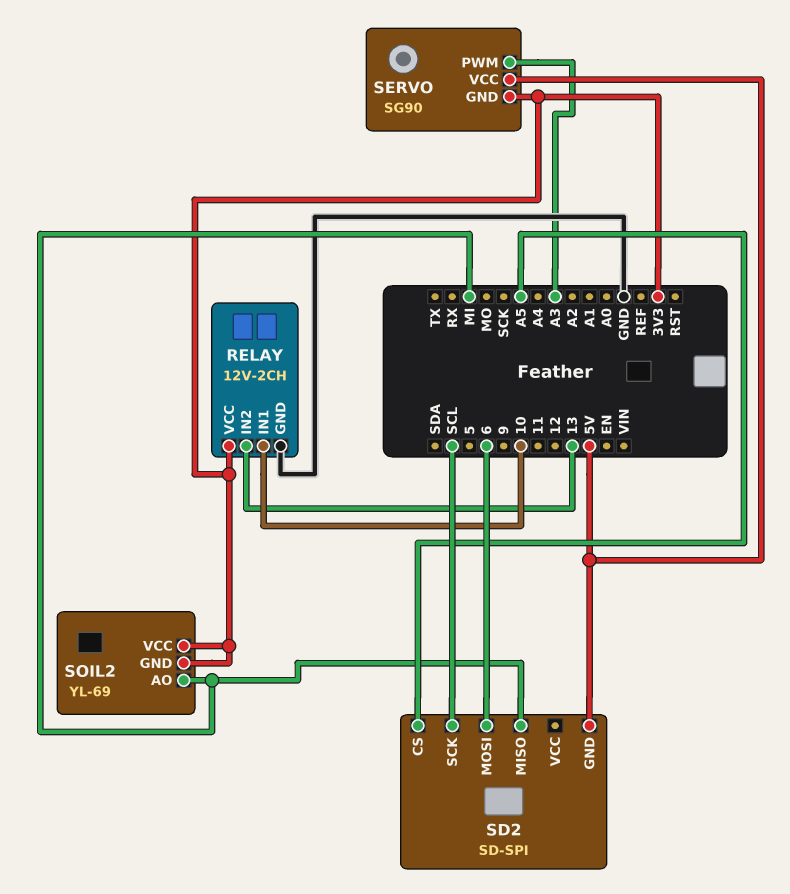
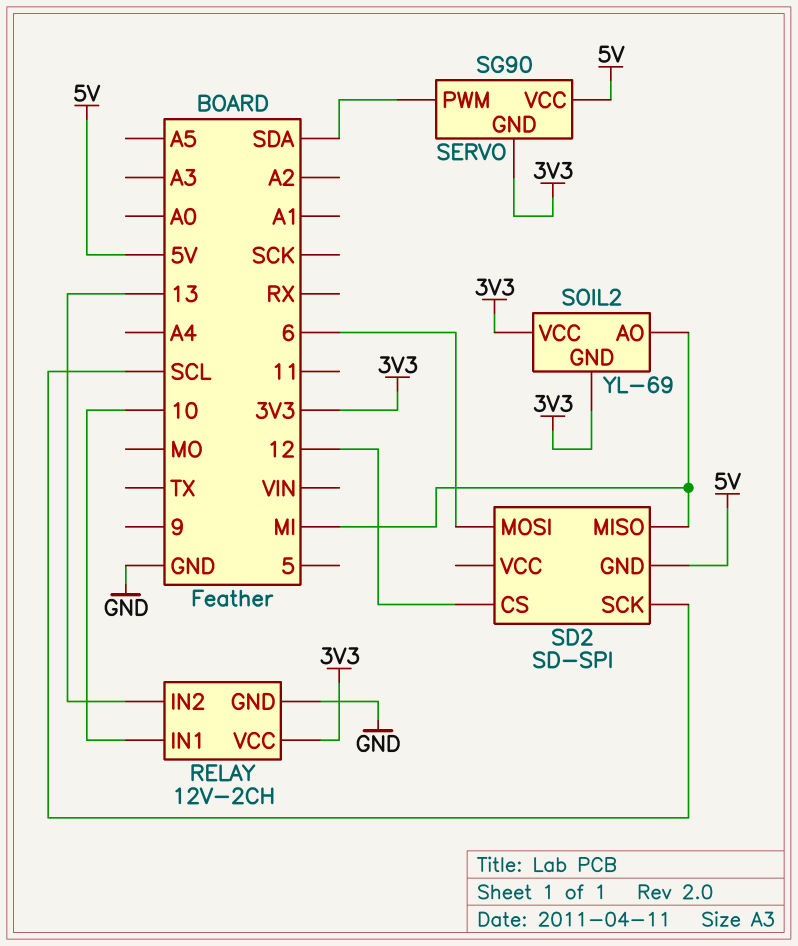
SD2 pin CS: A5 -> 12
SERVO pin PWM: A3 -> SDA

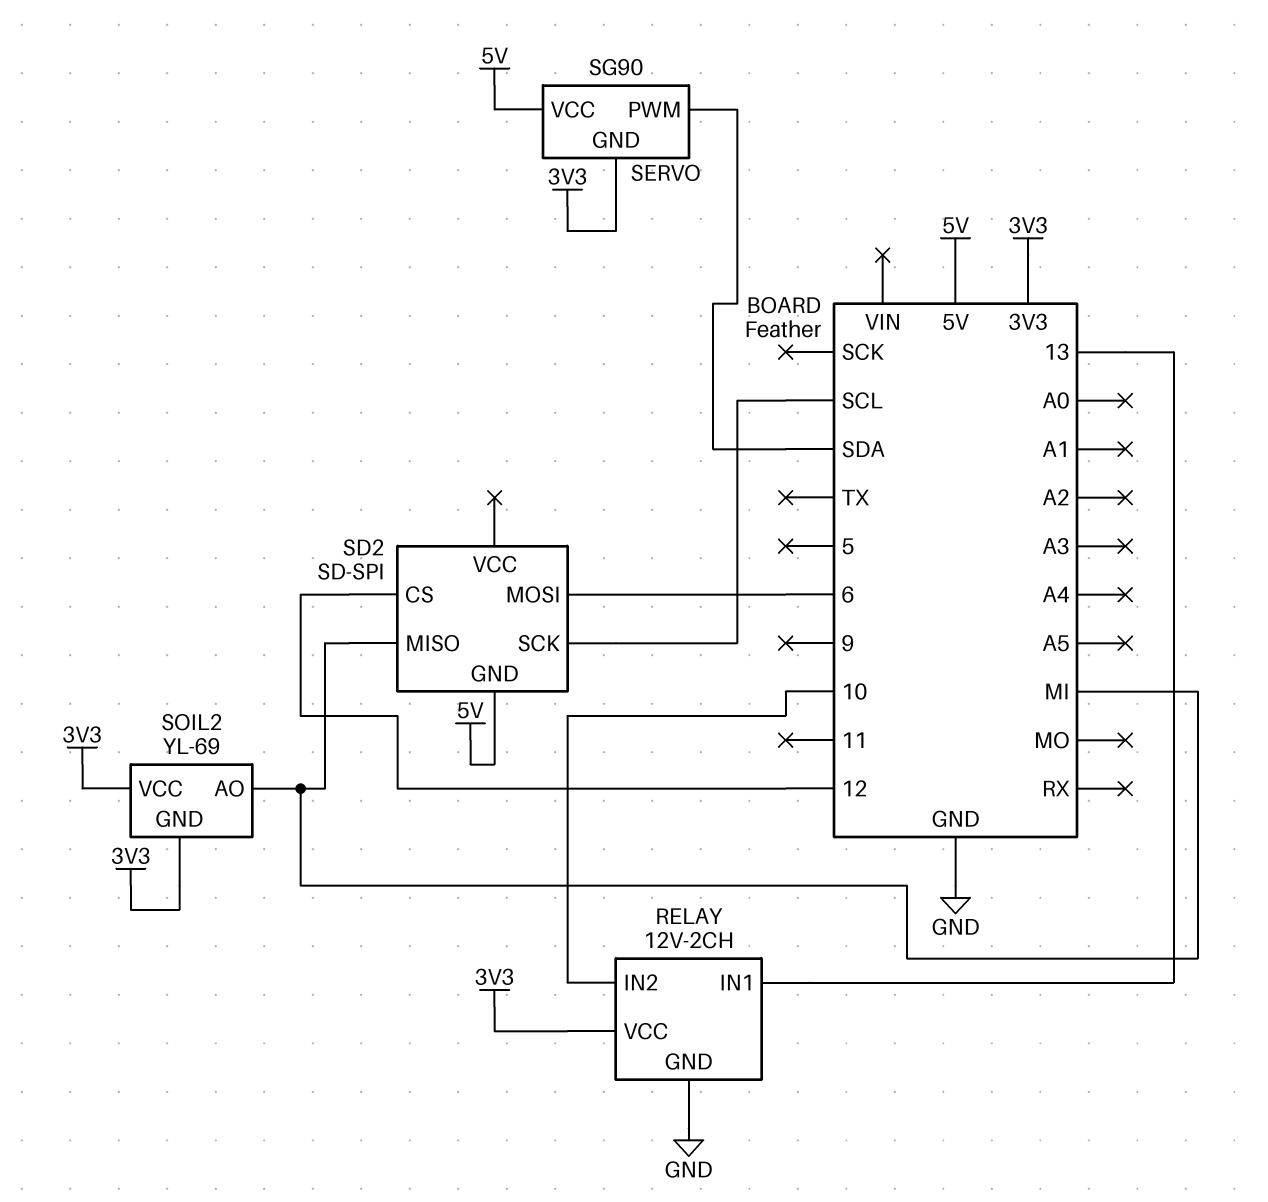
RELAY pin IN1: 10 -> 13
RELAY pin IN2: 13 -> 10

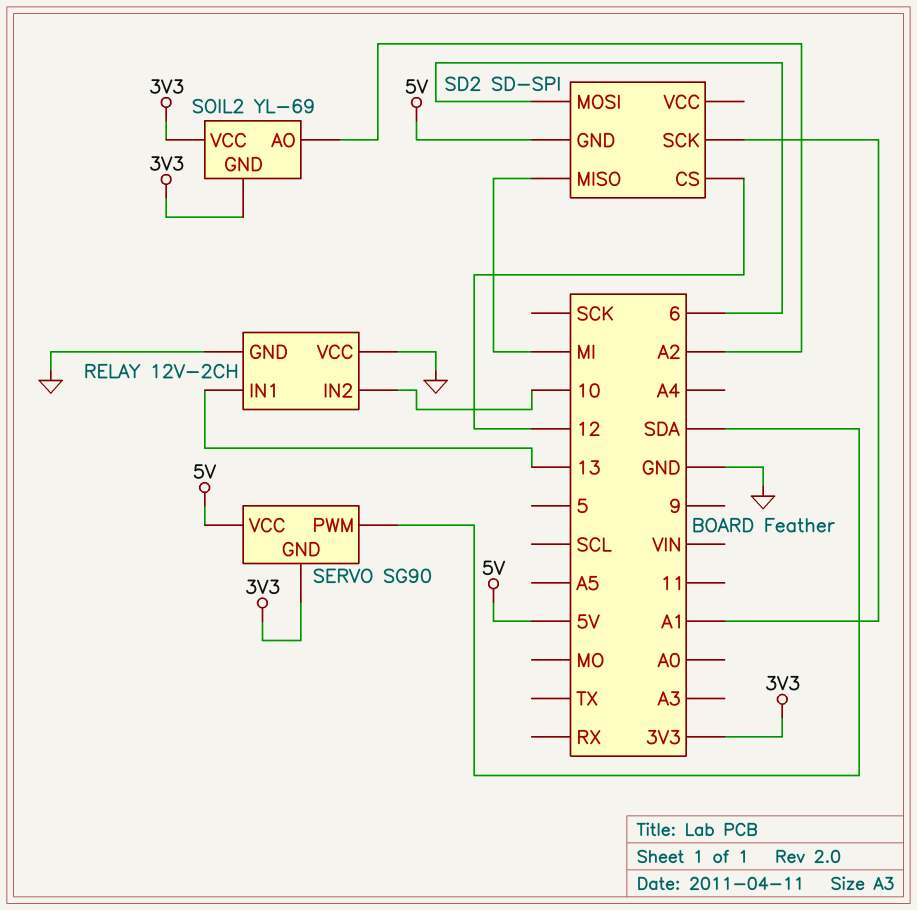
RELAY pin VCC: 3V3 -> GND
SD2 pin SCK: SCL -> A1
SOIL2 pin AO: MI -> A2

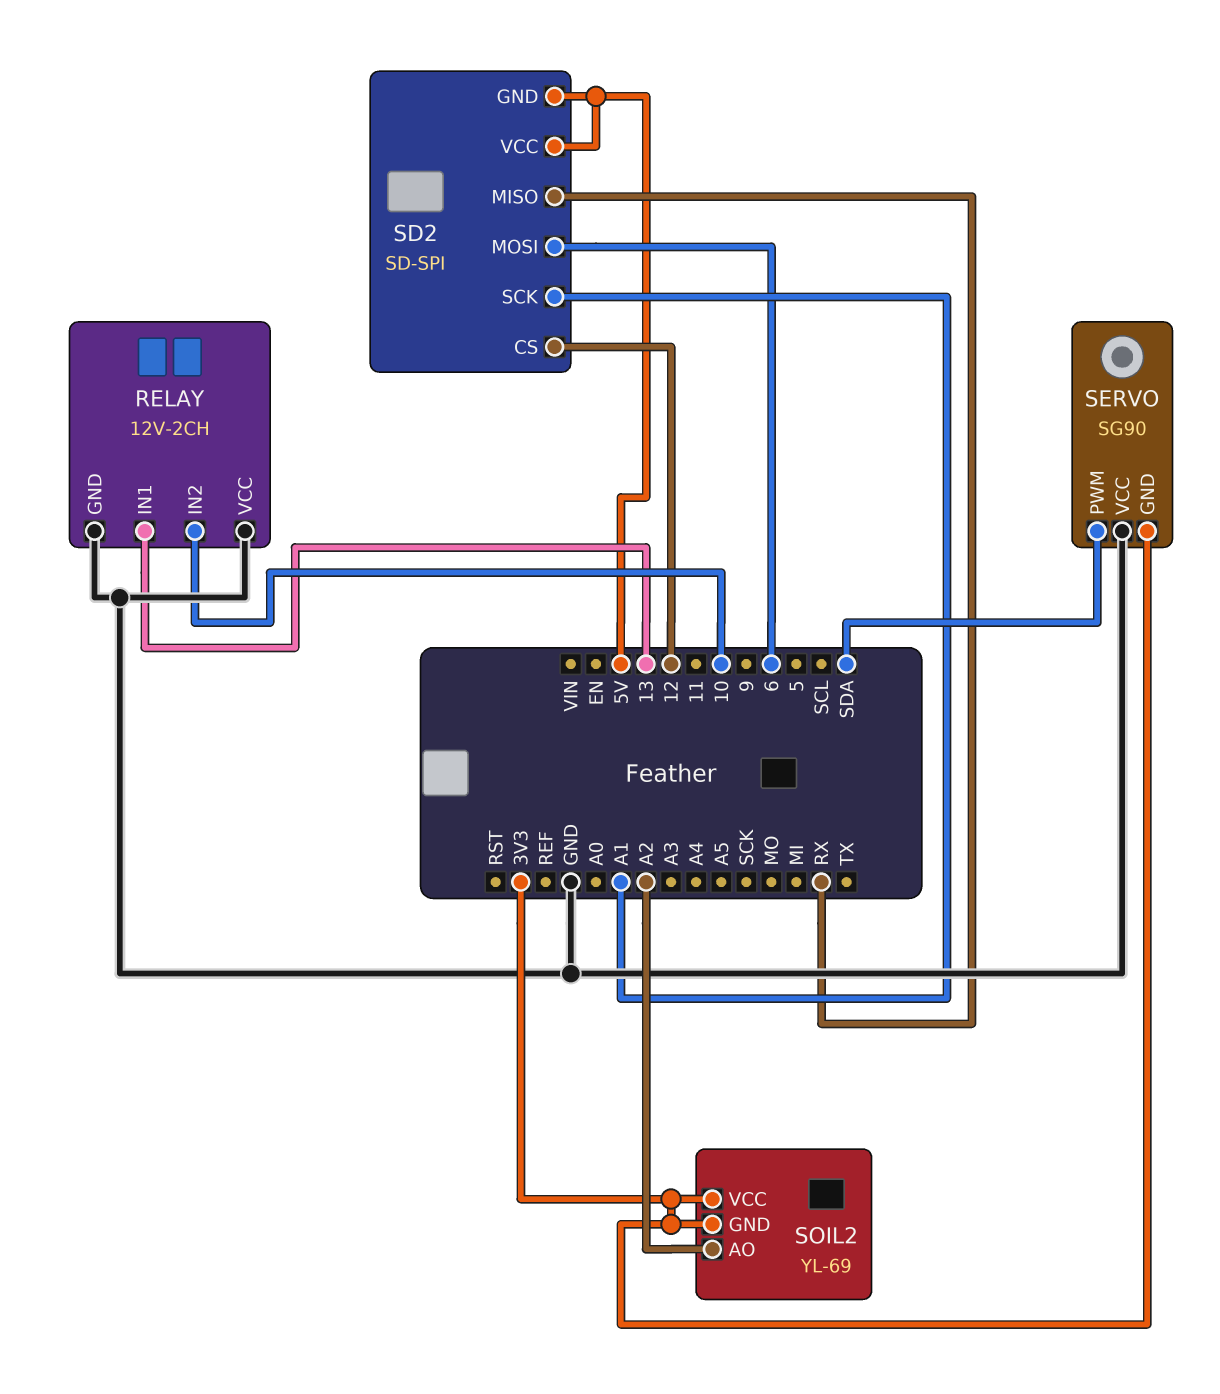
SD2 pin MISO: MI -> RX
SD2 pin VCC: none -> 5V
SERVO pin VCC: 5V -> GND

